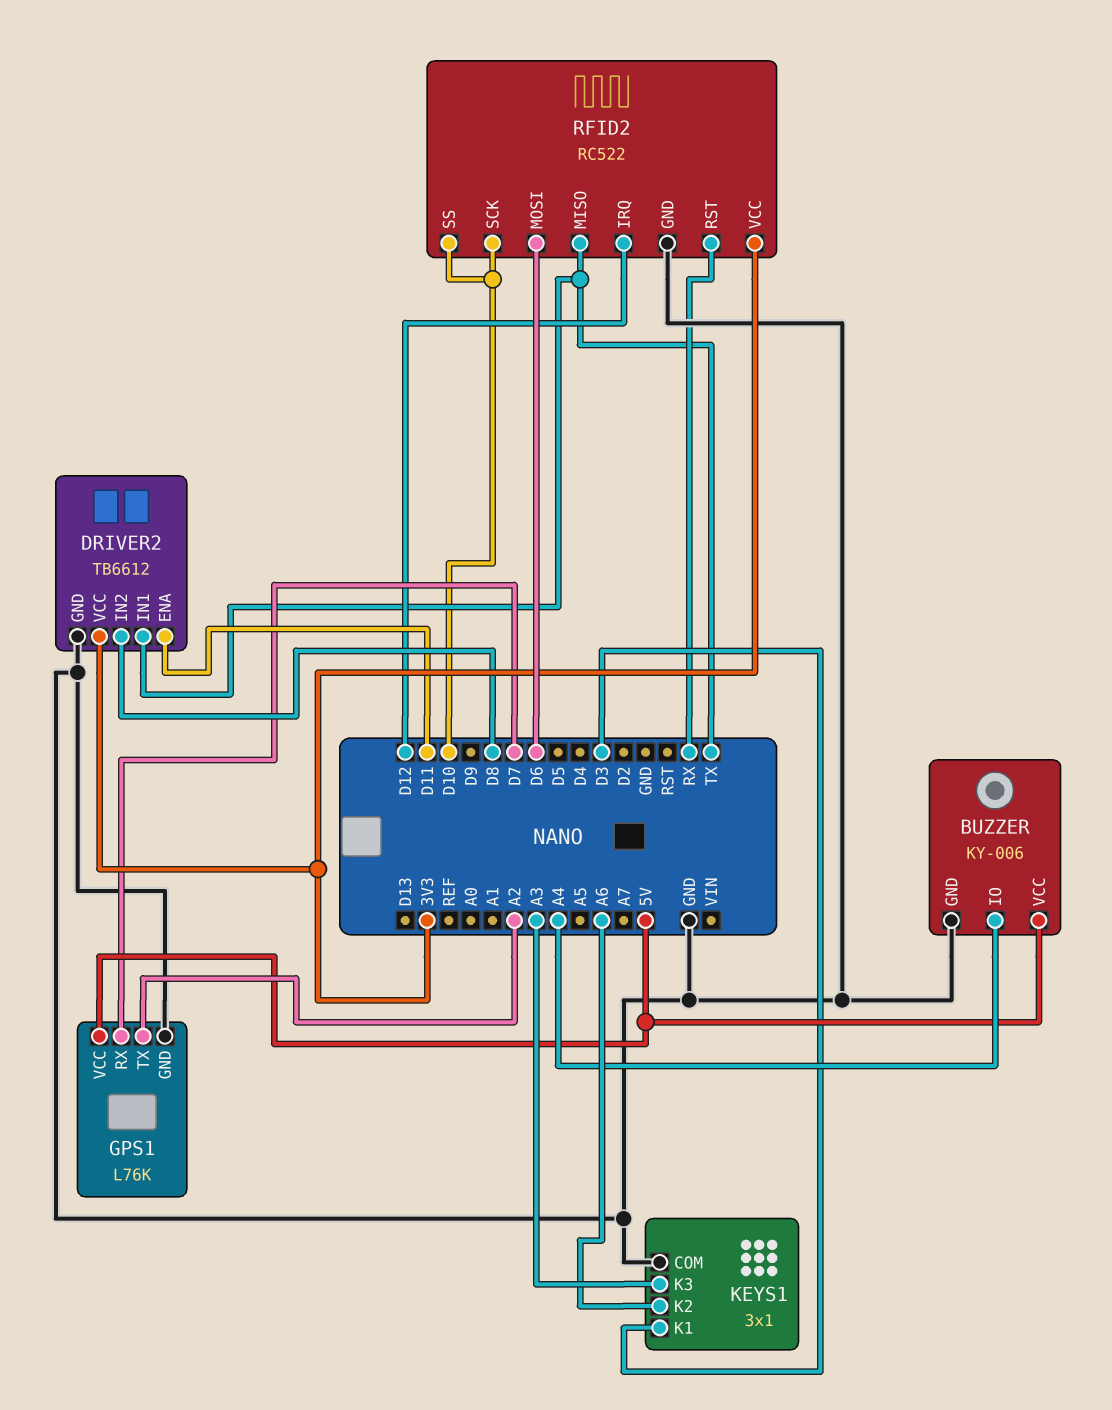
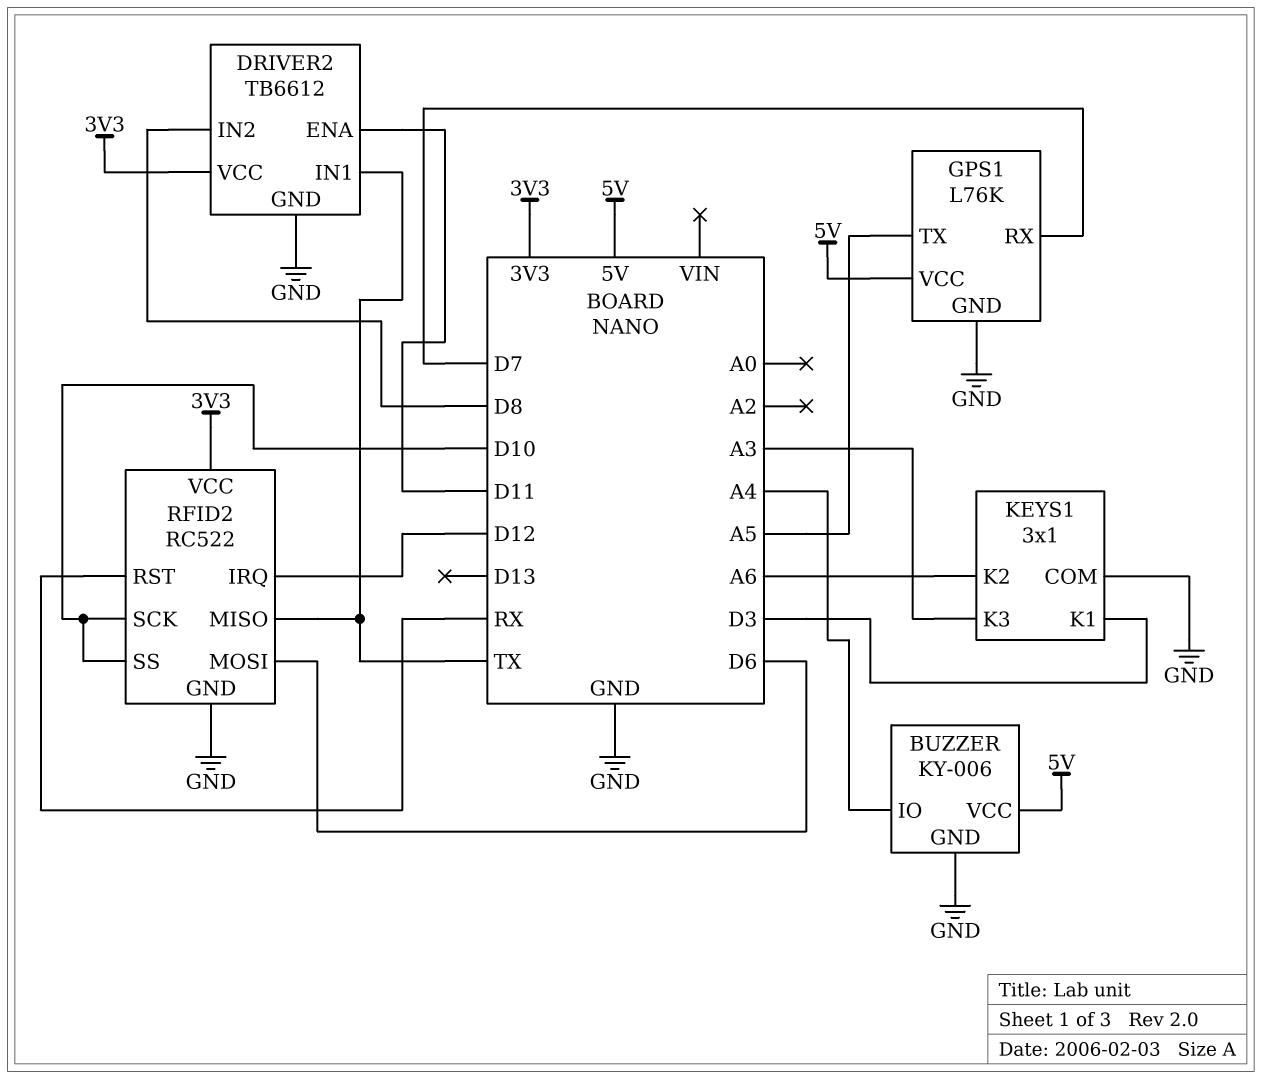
GPS1 pin TX: A2 -> A5

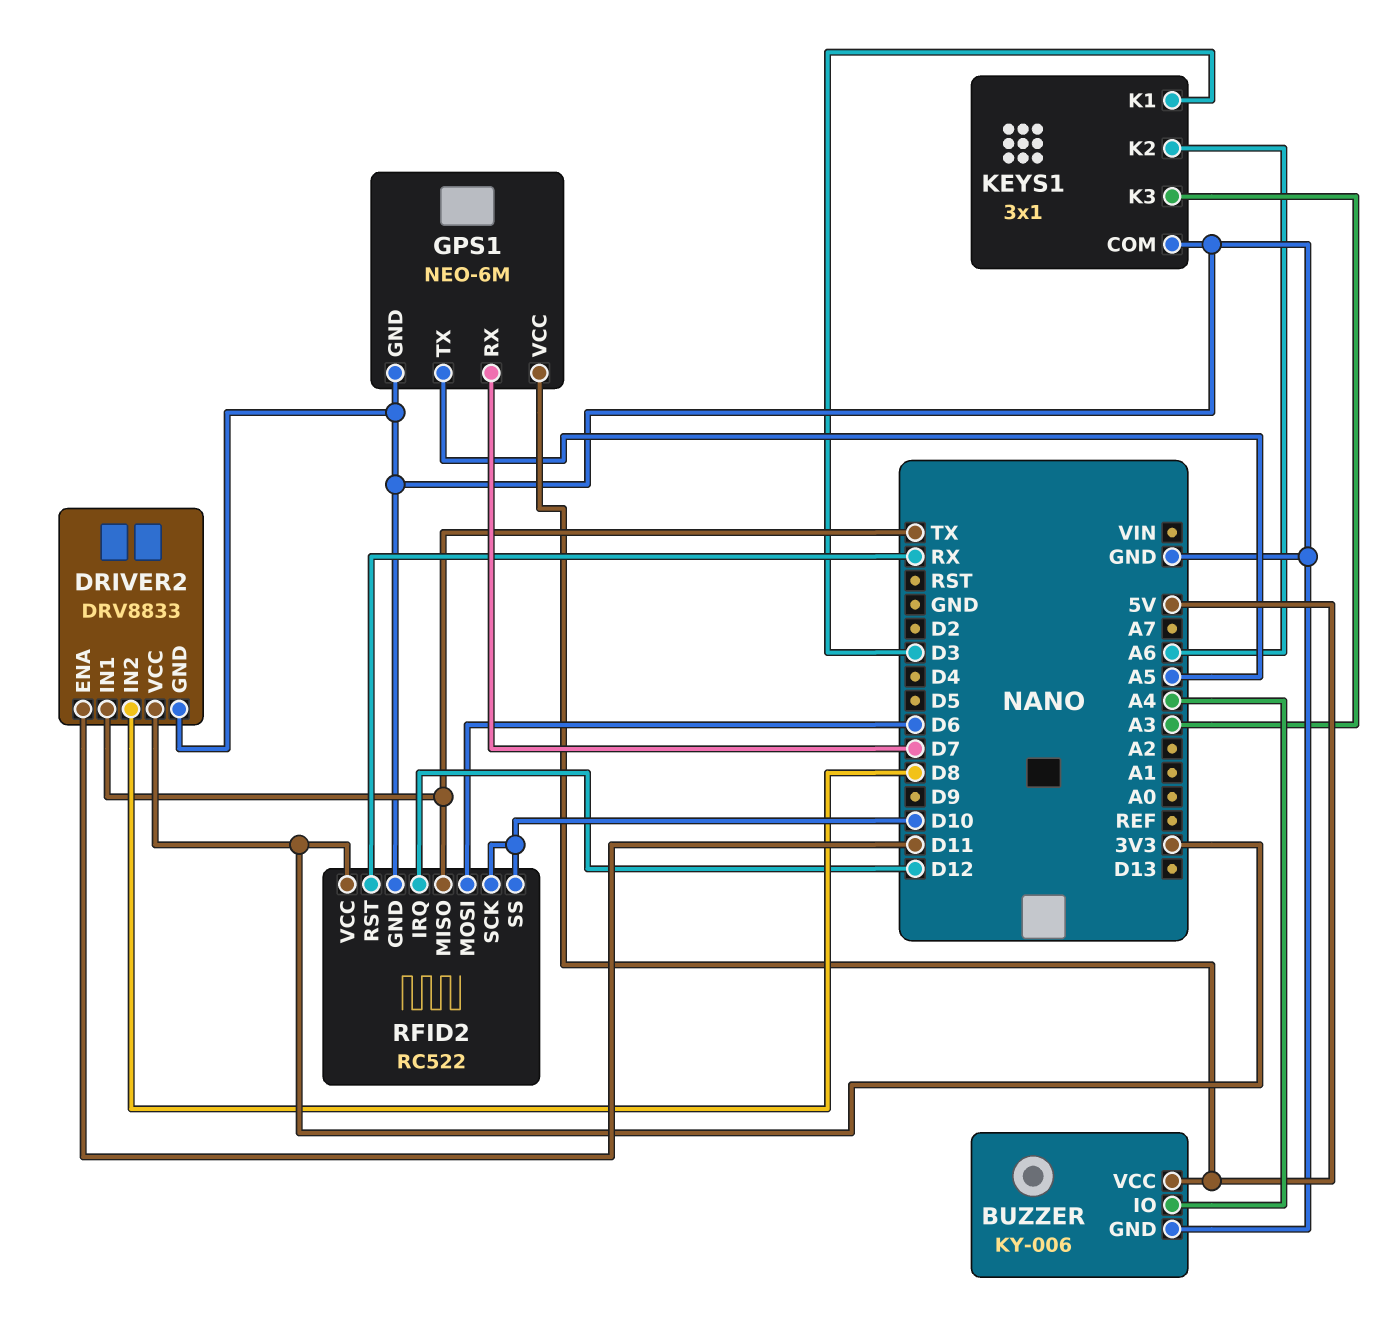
DRIVER2: TB6612 -> DRV8833
GPS1: L76K -> NEO-6M

